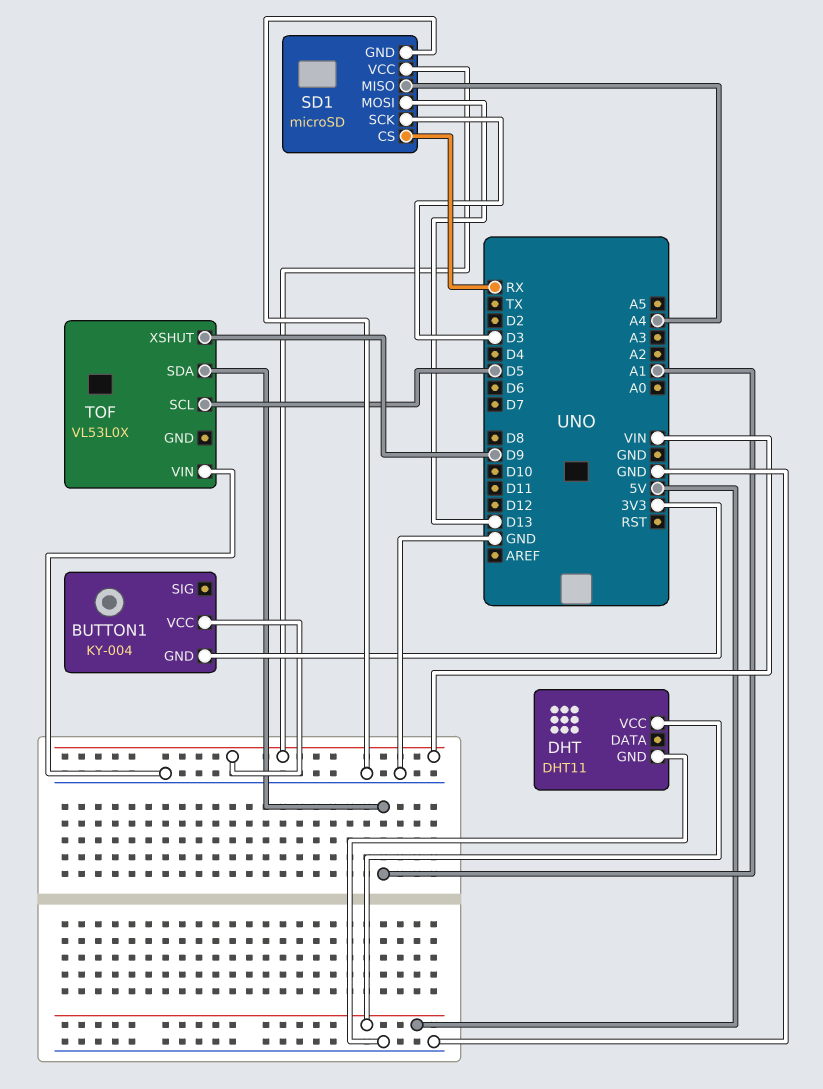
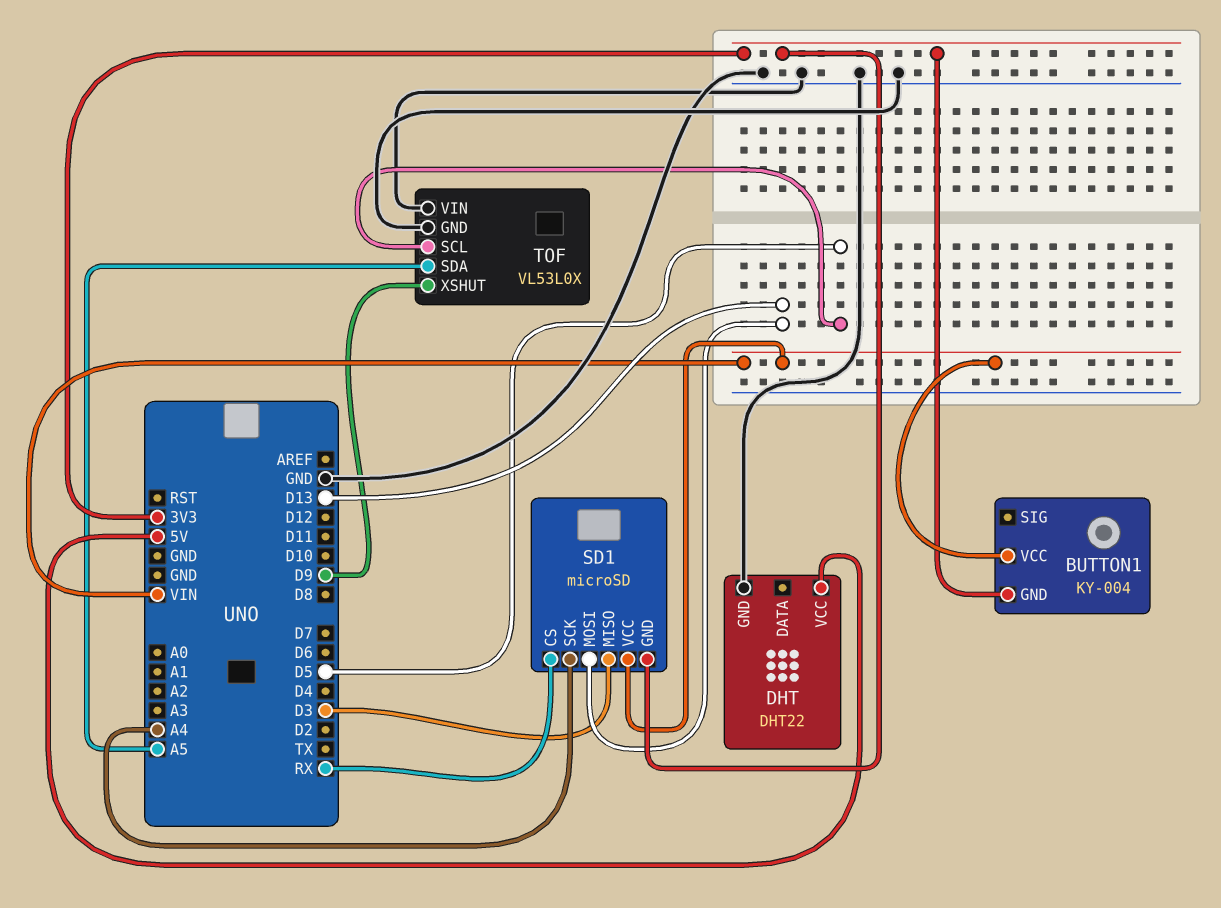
DHT: DHT11 -> DHT22
SD1 pin GND: GND -> 3V3
SD1 pin MISO: A4 -> D3
SD1 pin SCK: D3 -> A4
TOF pin GND: none -> GND
TOF pin SDA: A1 -> A5

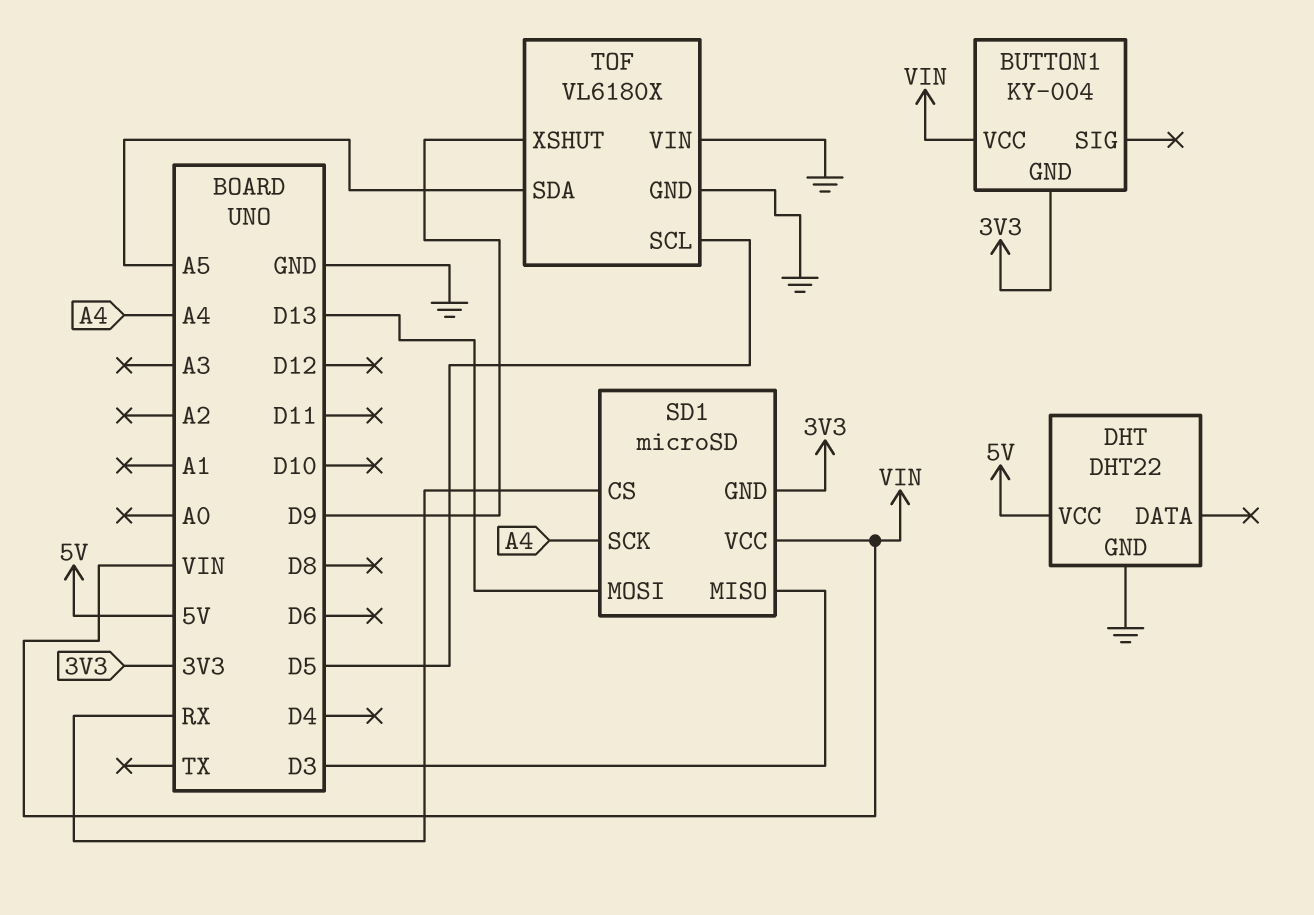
TOF: VL53L0X -> VL6180X

